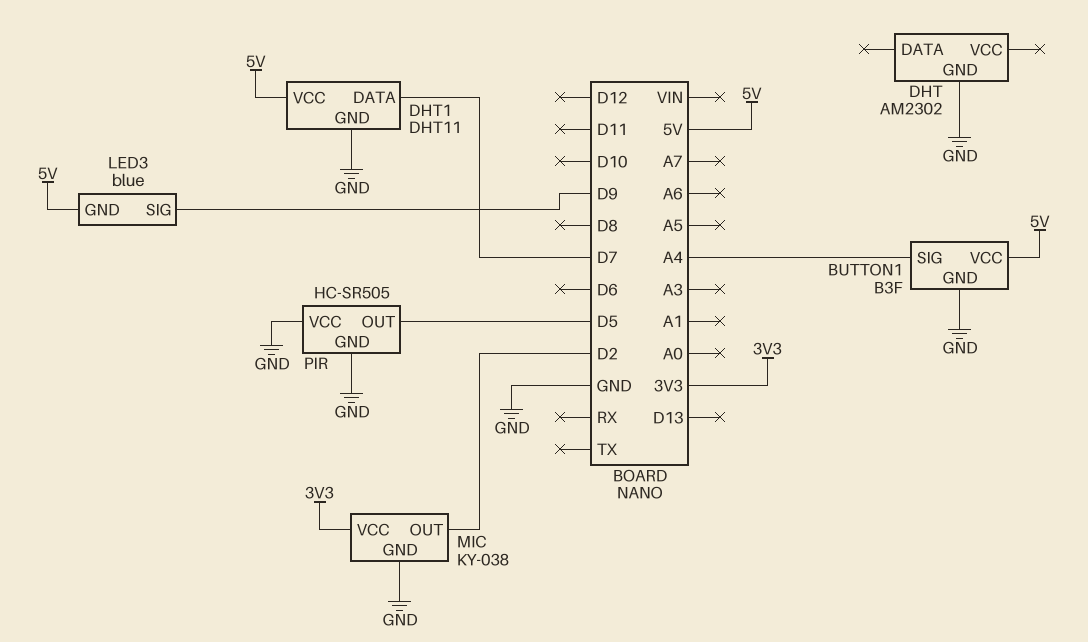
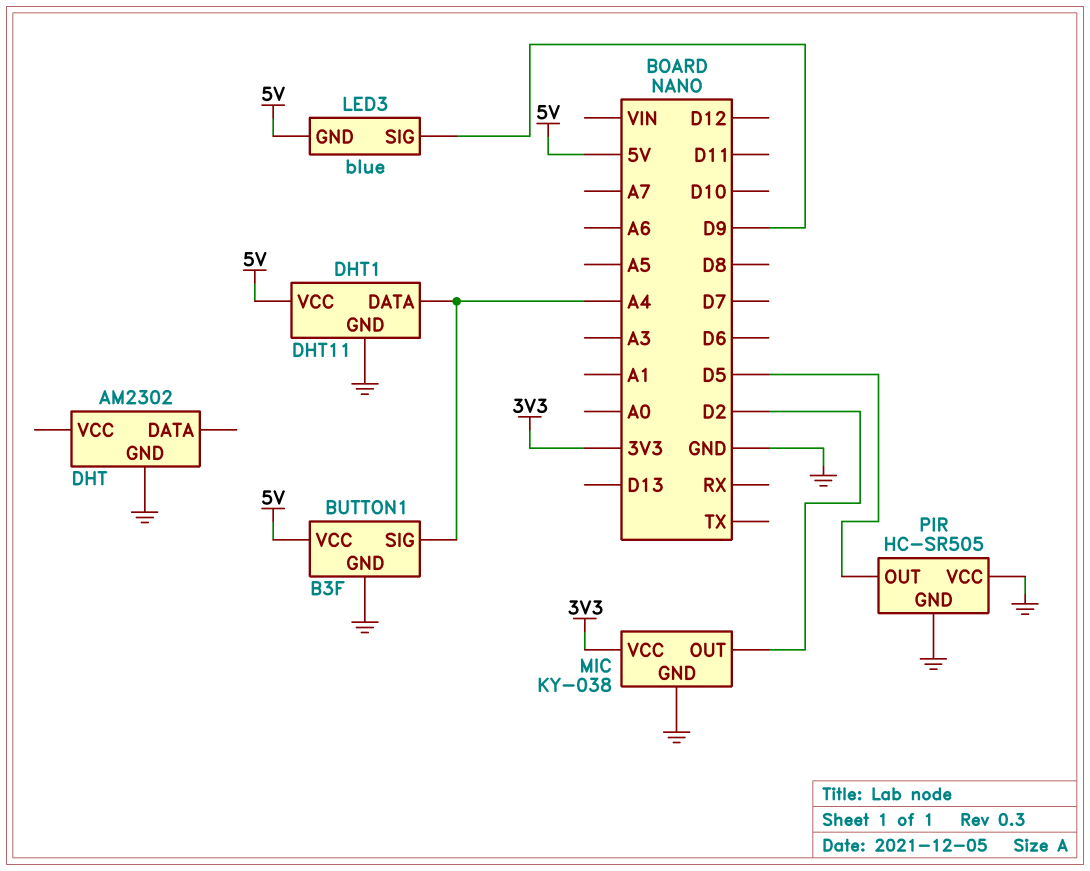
DHT1 pin DATA: D7 -> A4

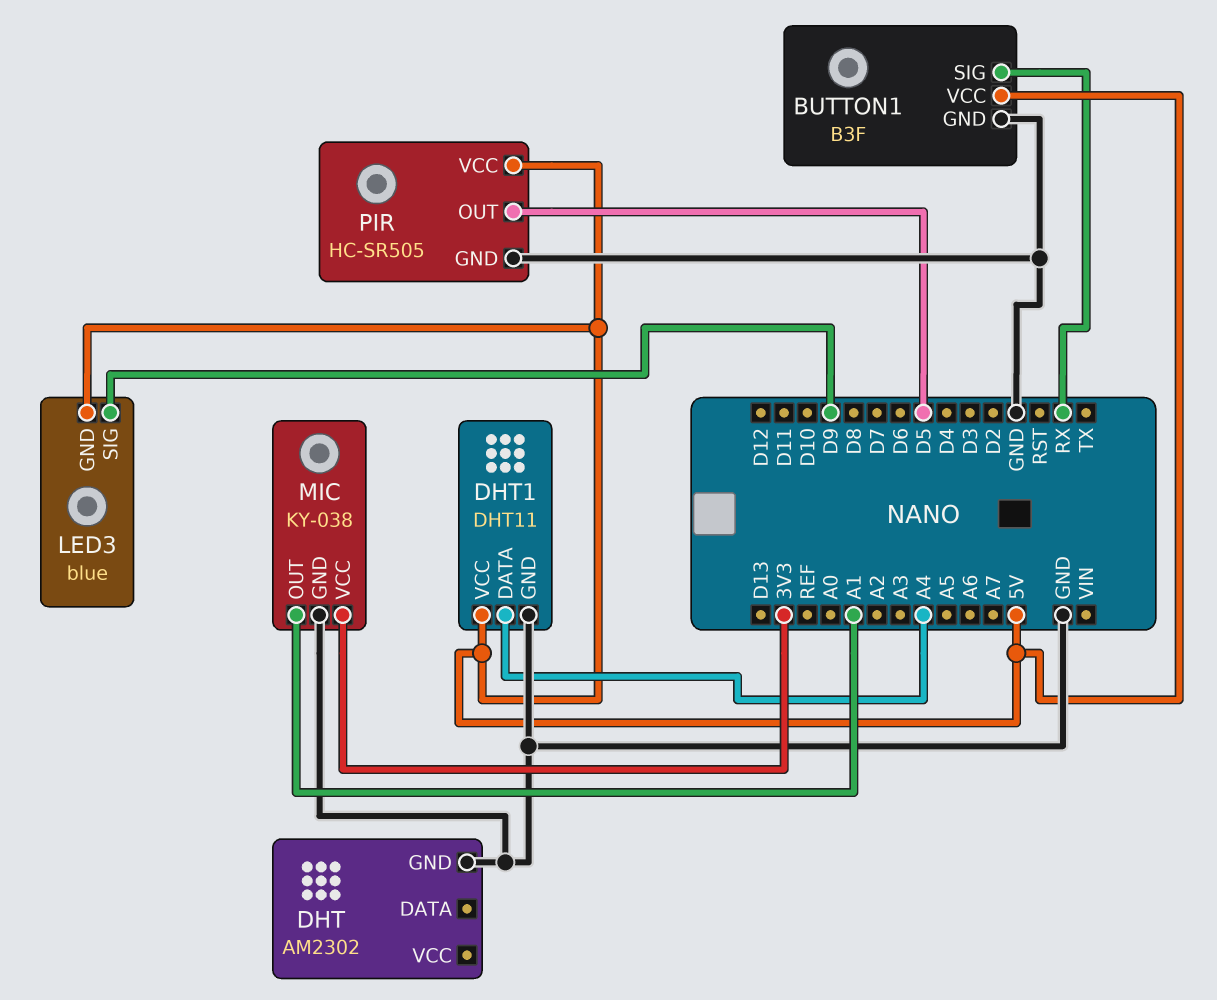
BUTTON1 pin SIG: A4 -> RX
MIC pin OUT: D2 -> A1
PIR pin VCC: GND -> 5V

